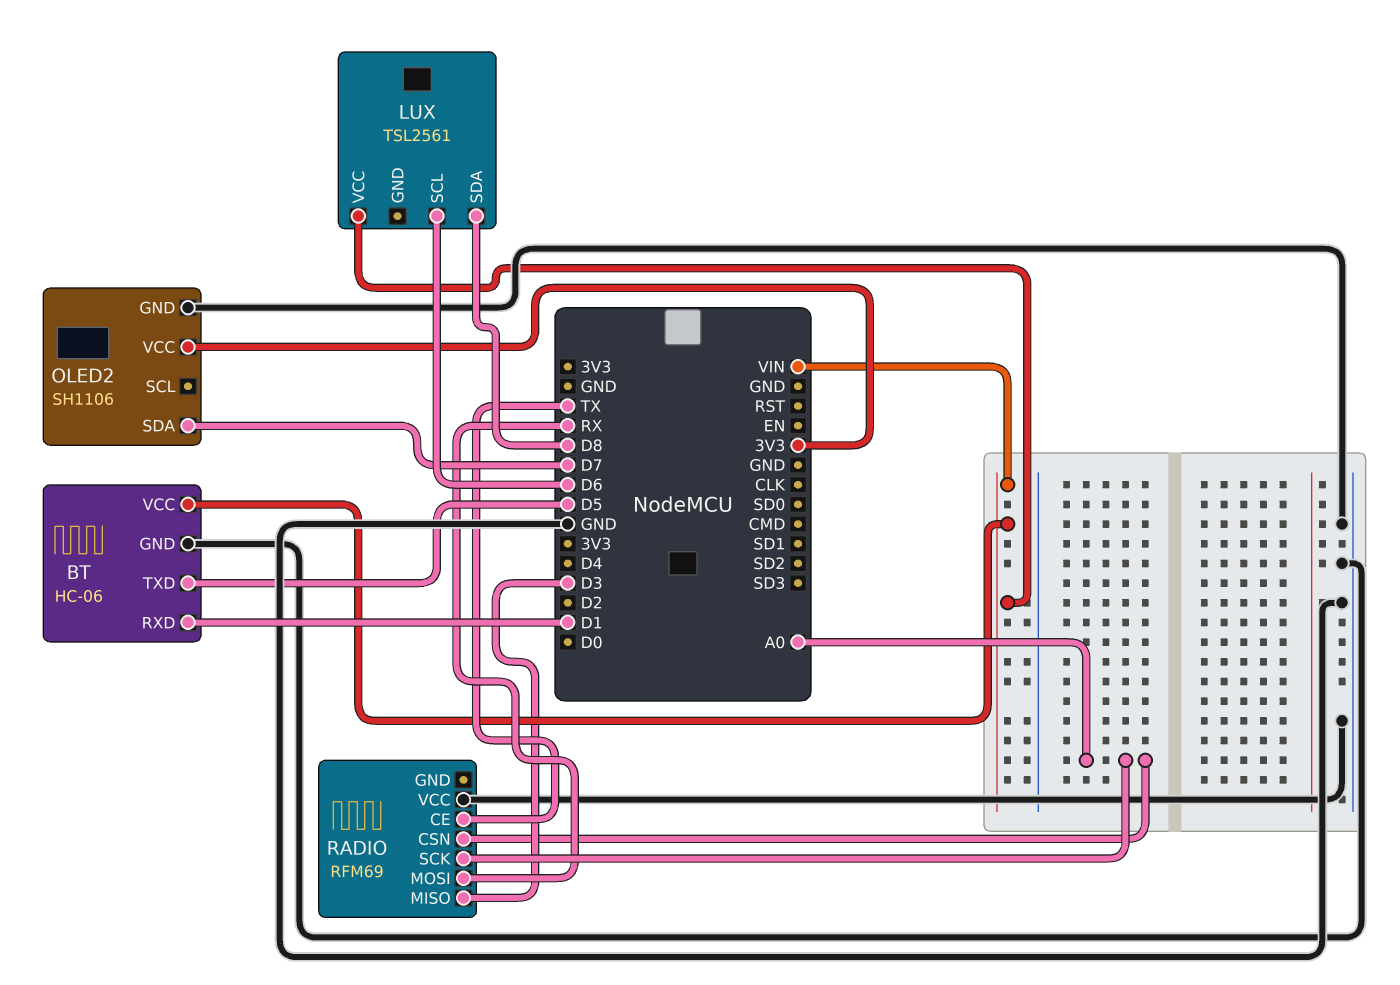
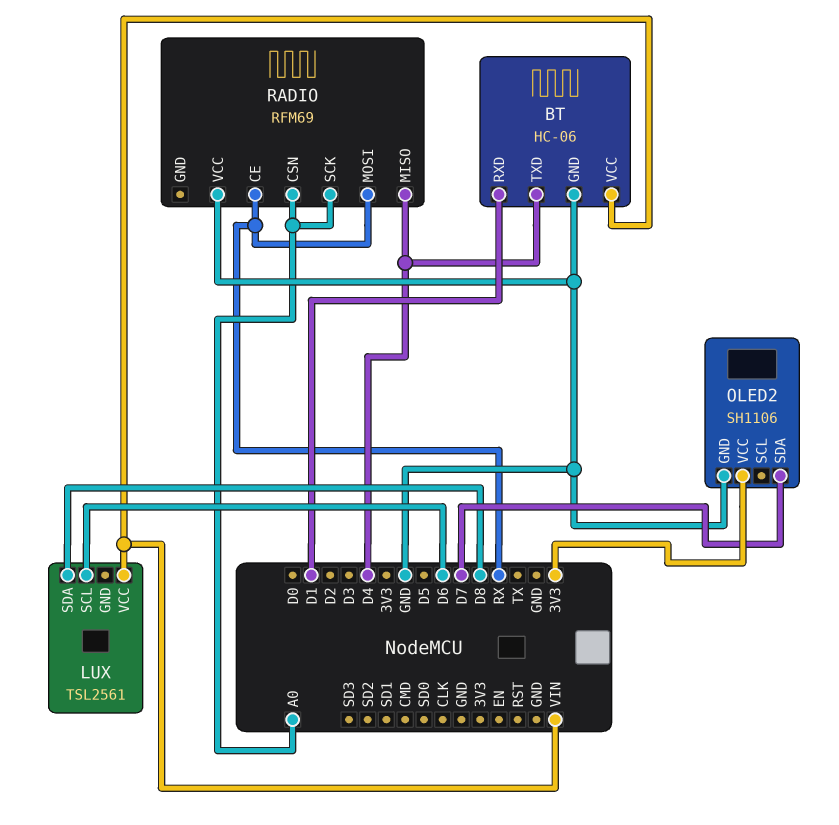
BT pin TXD: D5 -> D4
RADIO pin CE: TX -> RX
RADIO pin MISO: D3 -> D4

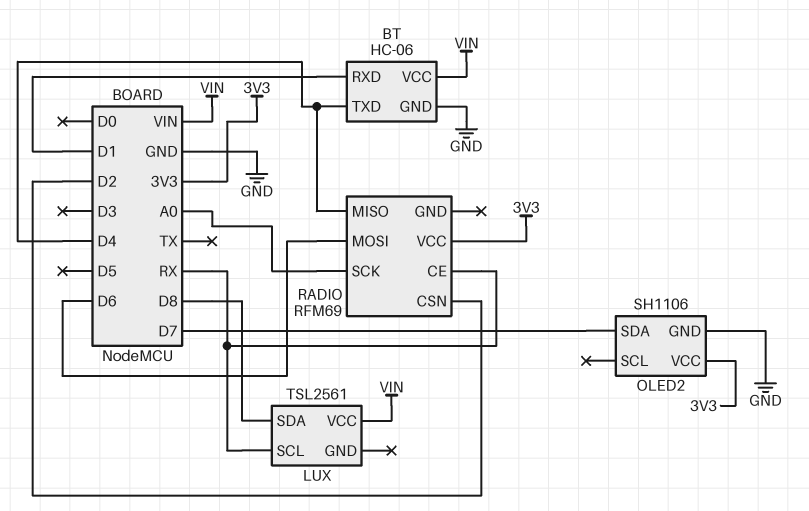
LUX pin SCL: D6 -> RX
RADIO pin CSN: A0 -> D2
RADIO pin MOSI: RX -> D6
RADIO pin VCC: GND -> 3V3

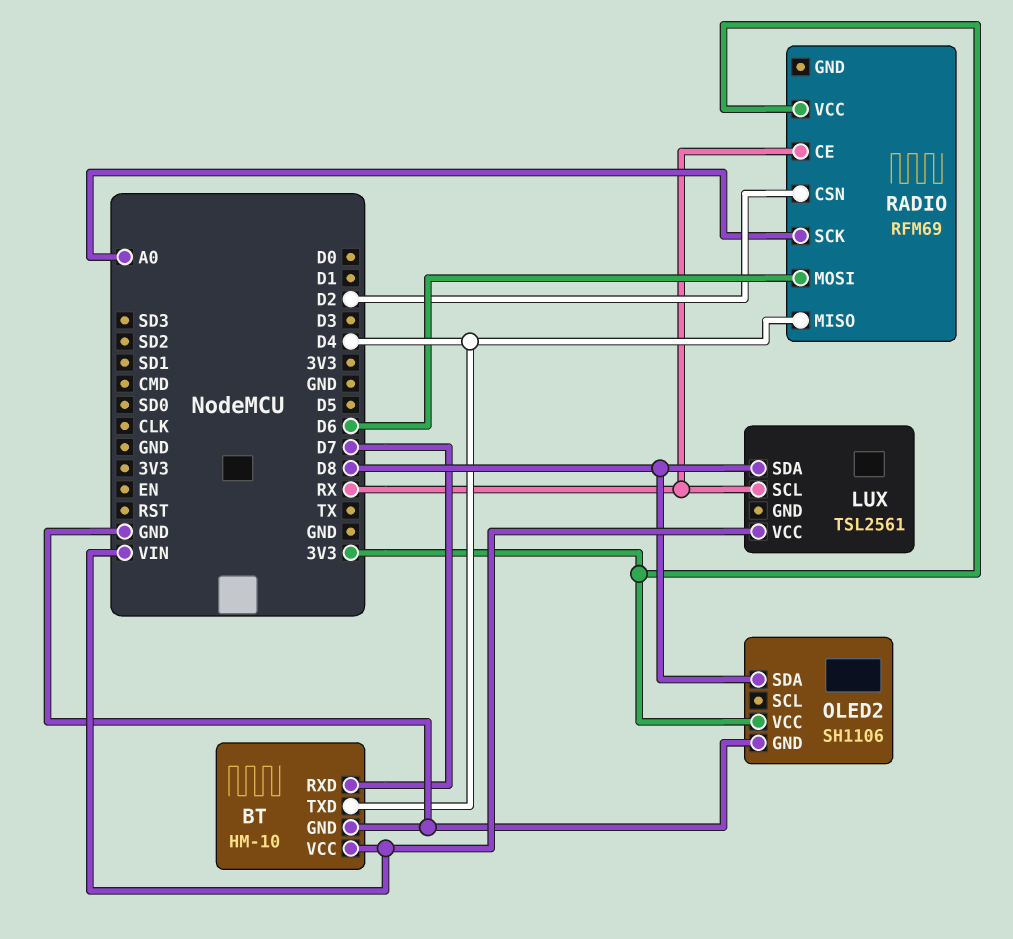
BT: HC-06 -> HM-10
BT pin RXD: D1 -> D7
OLED2 pin SDA: D7 -> D8

